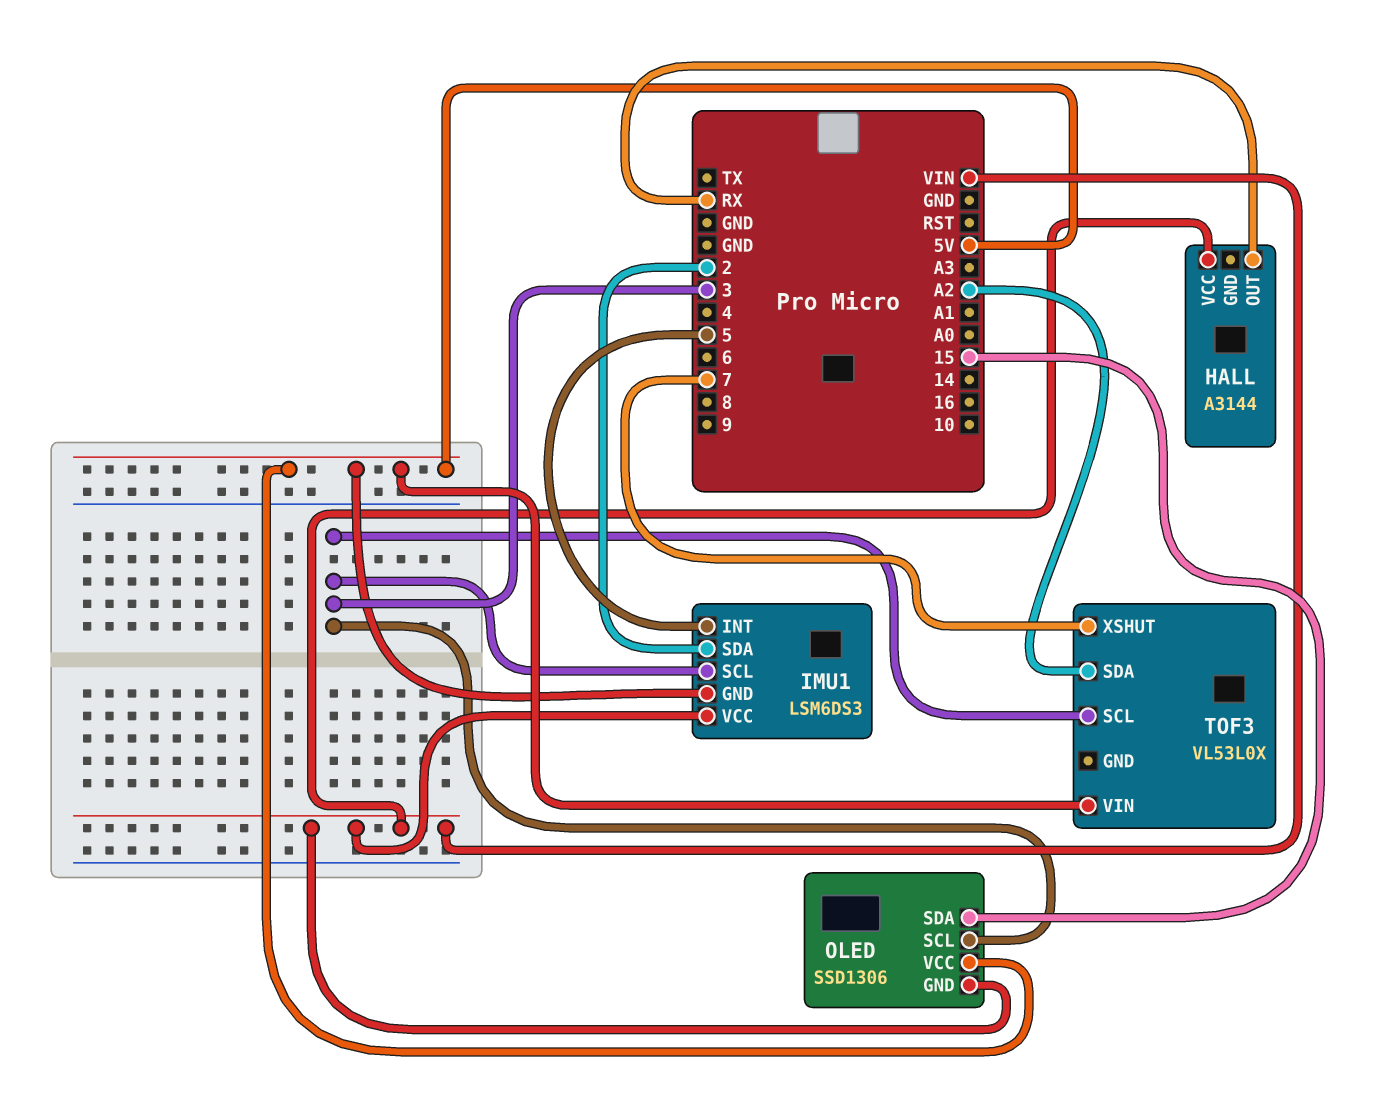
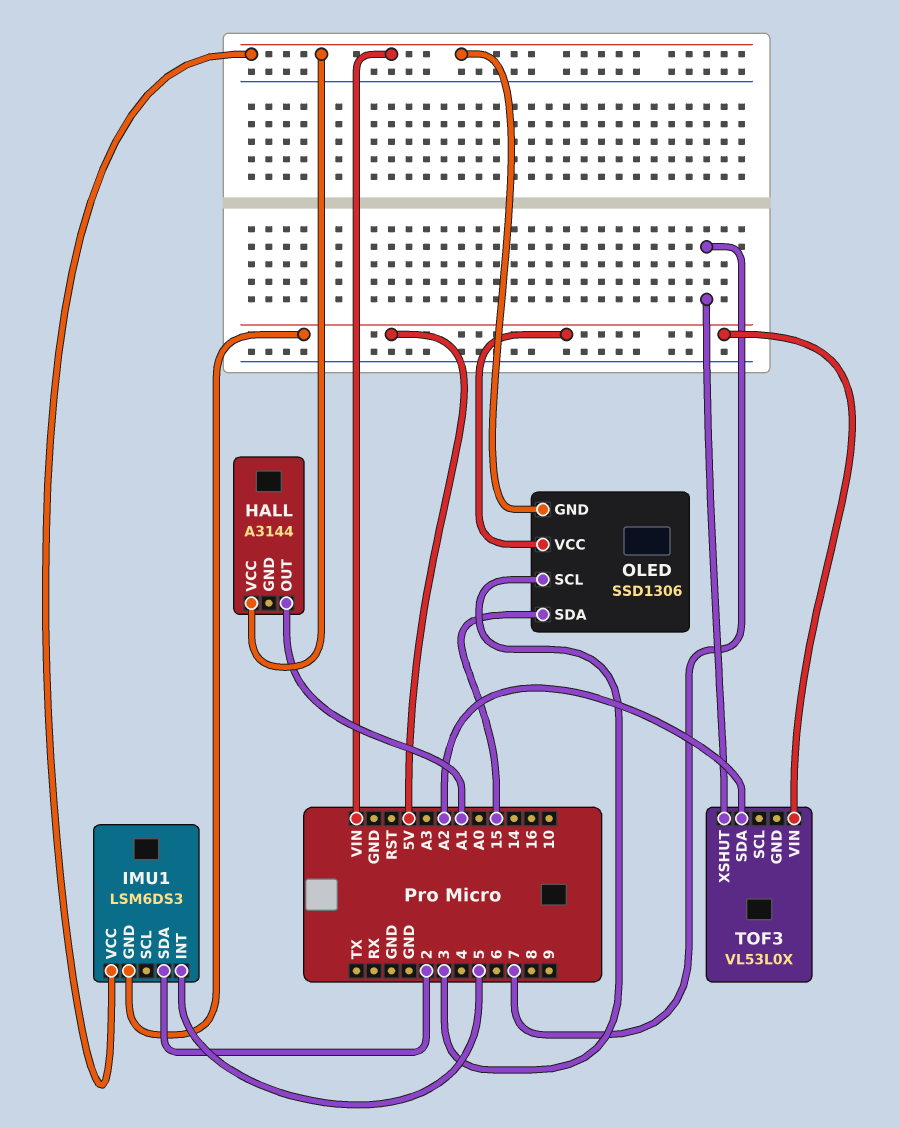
HALL pin OUT: RX -> A1
IMU1 pin SCL: 3 -> none
TOF3 pin SCL: 3 -> none

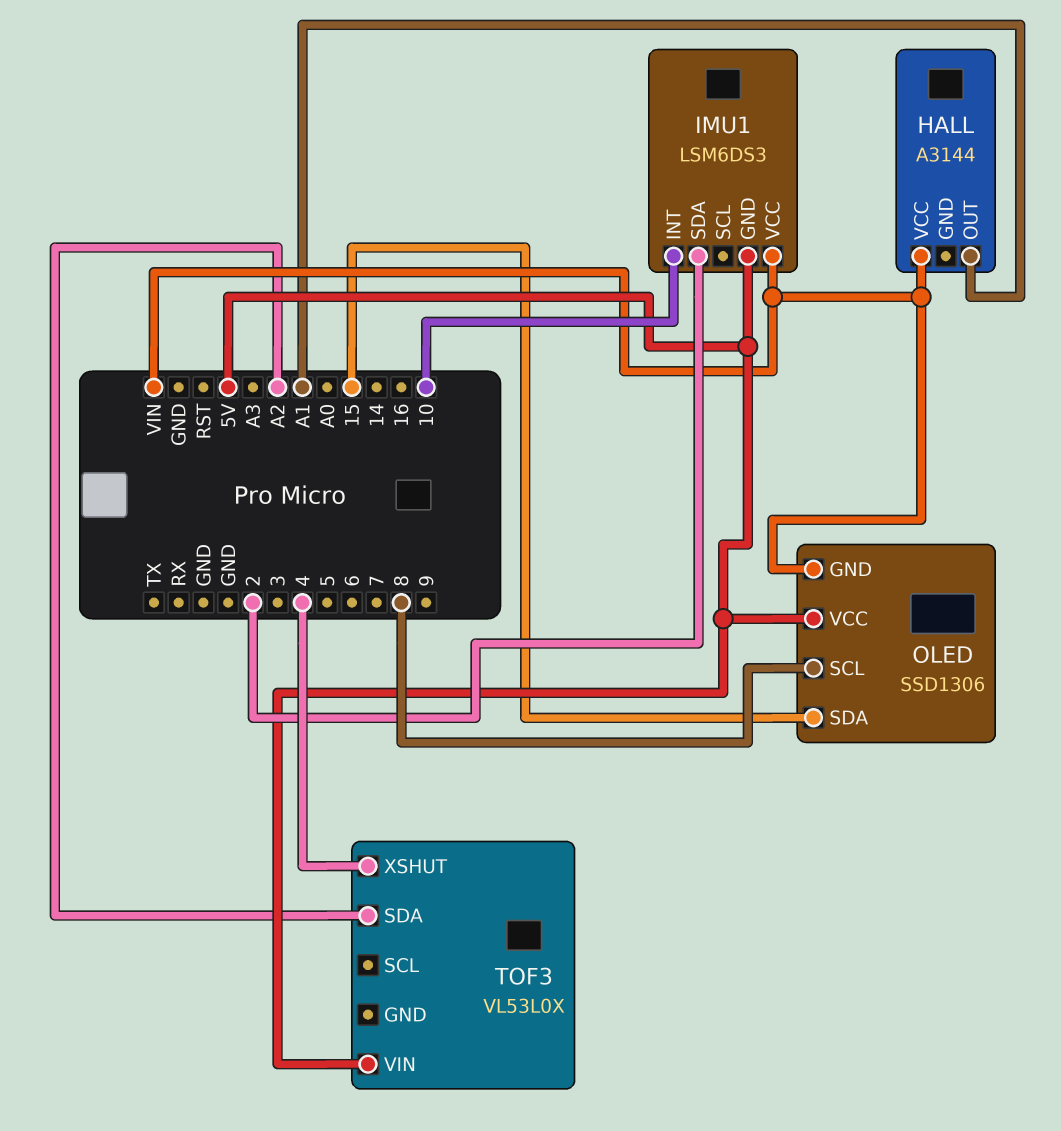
IMU1 pin INT: 5 -> 10
OLED pin SCL: 3 -> 8
TOF3 pin XSHUT: 7 -> 4

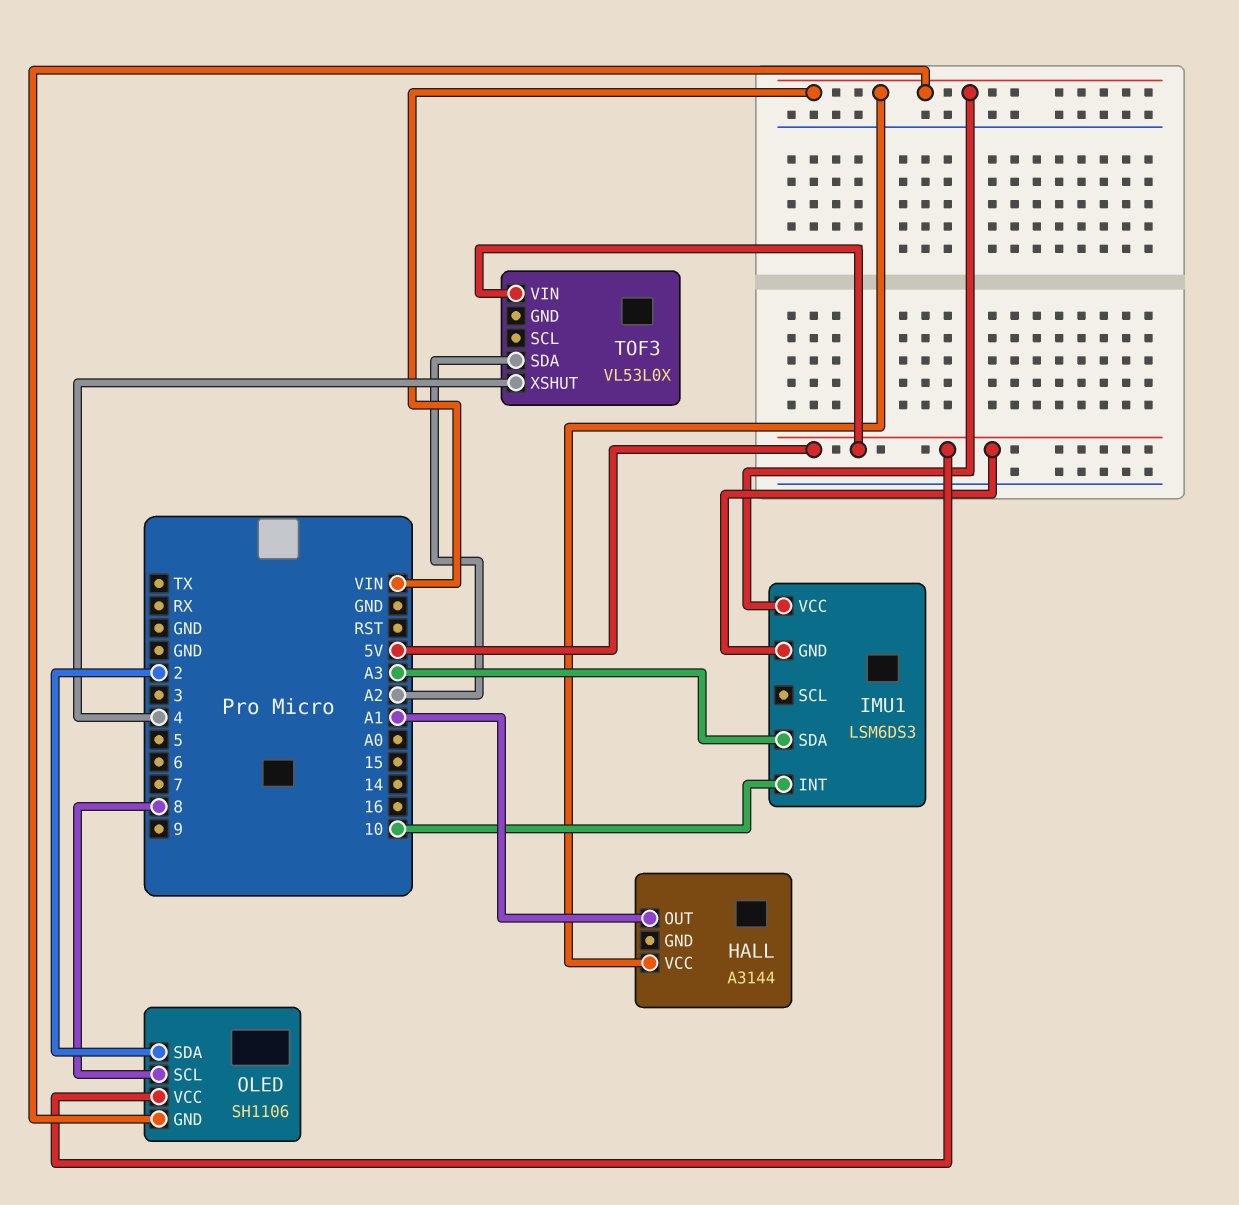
IMU1 pin SDA: 2 -> A3
OLED: SSD1306 -> SH1106
OLED pin SDA: 15 -> 2

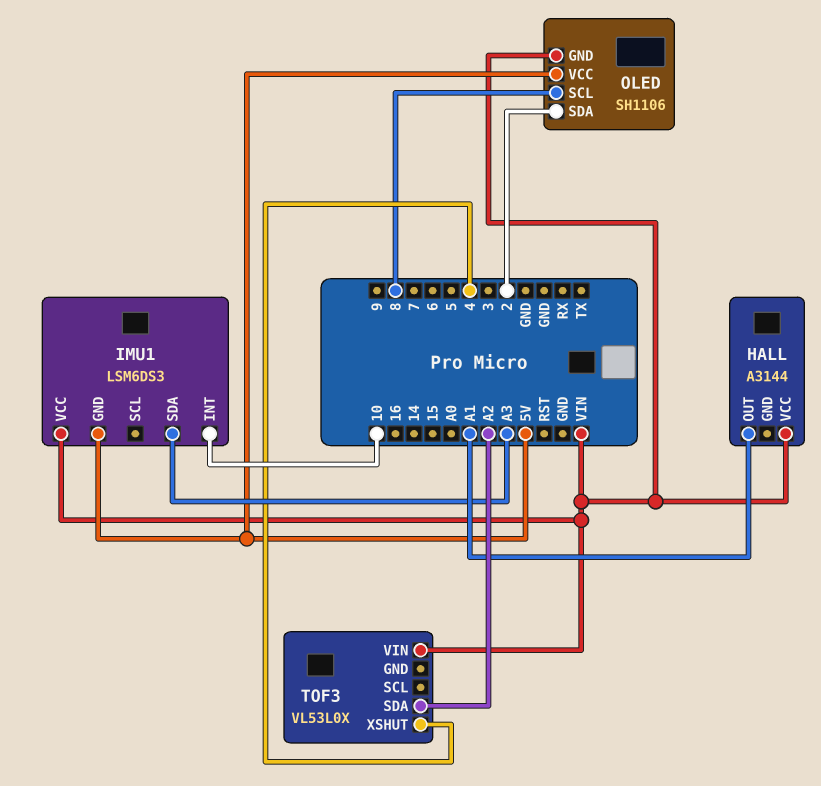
TOF3 pin VIN: 5V -> VIN

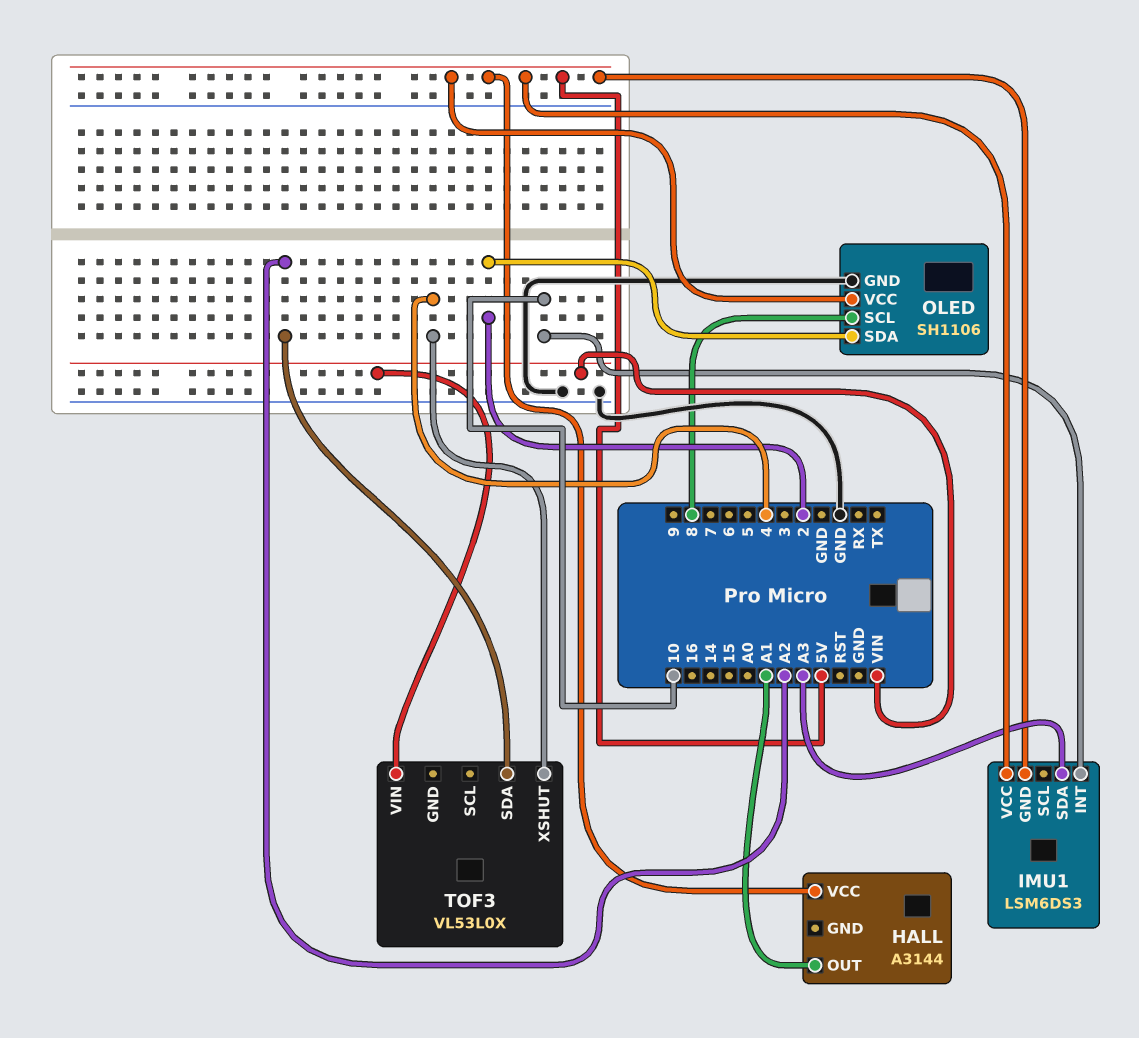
HALL pin VCC: VIN -> 5V
IMU1 pin VCC: VIN -> 5V
OLED pin GND: VIN -> GND

